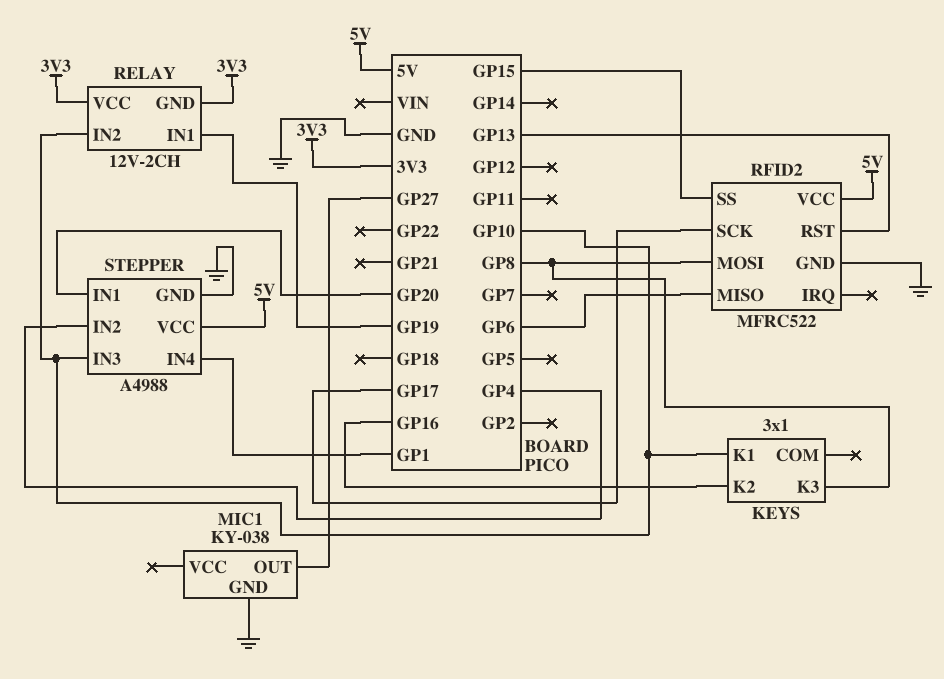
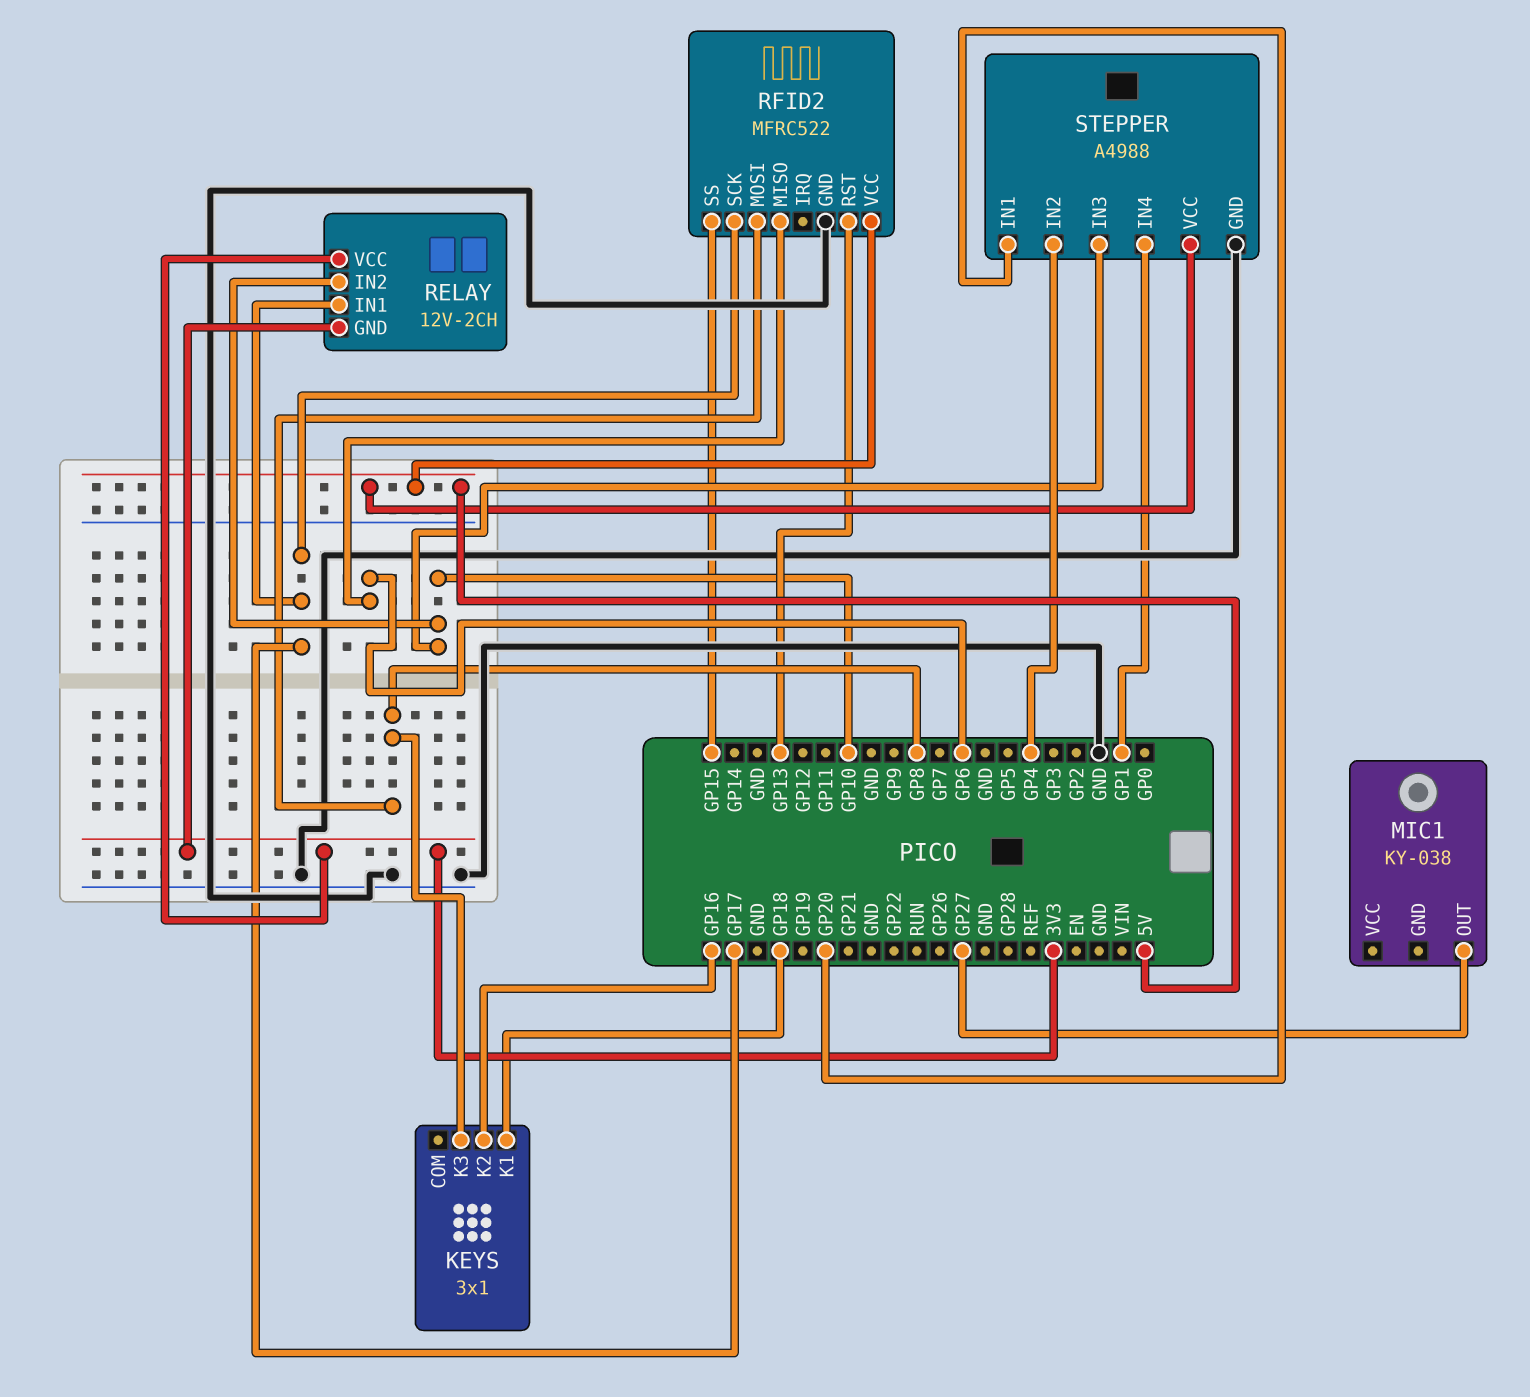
KEYS pin K1: GP10 -> GP18
MIC1 pin GND: GND -> none
RELAY pin IN1: GP19 -> GP17

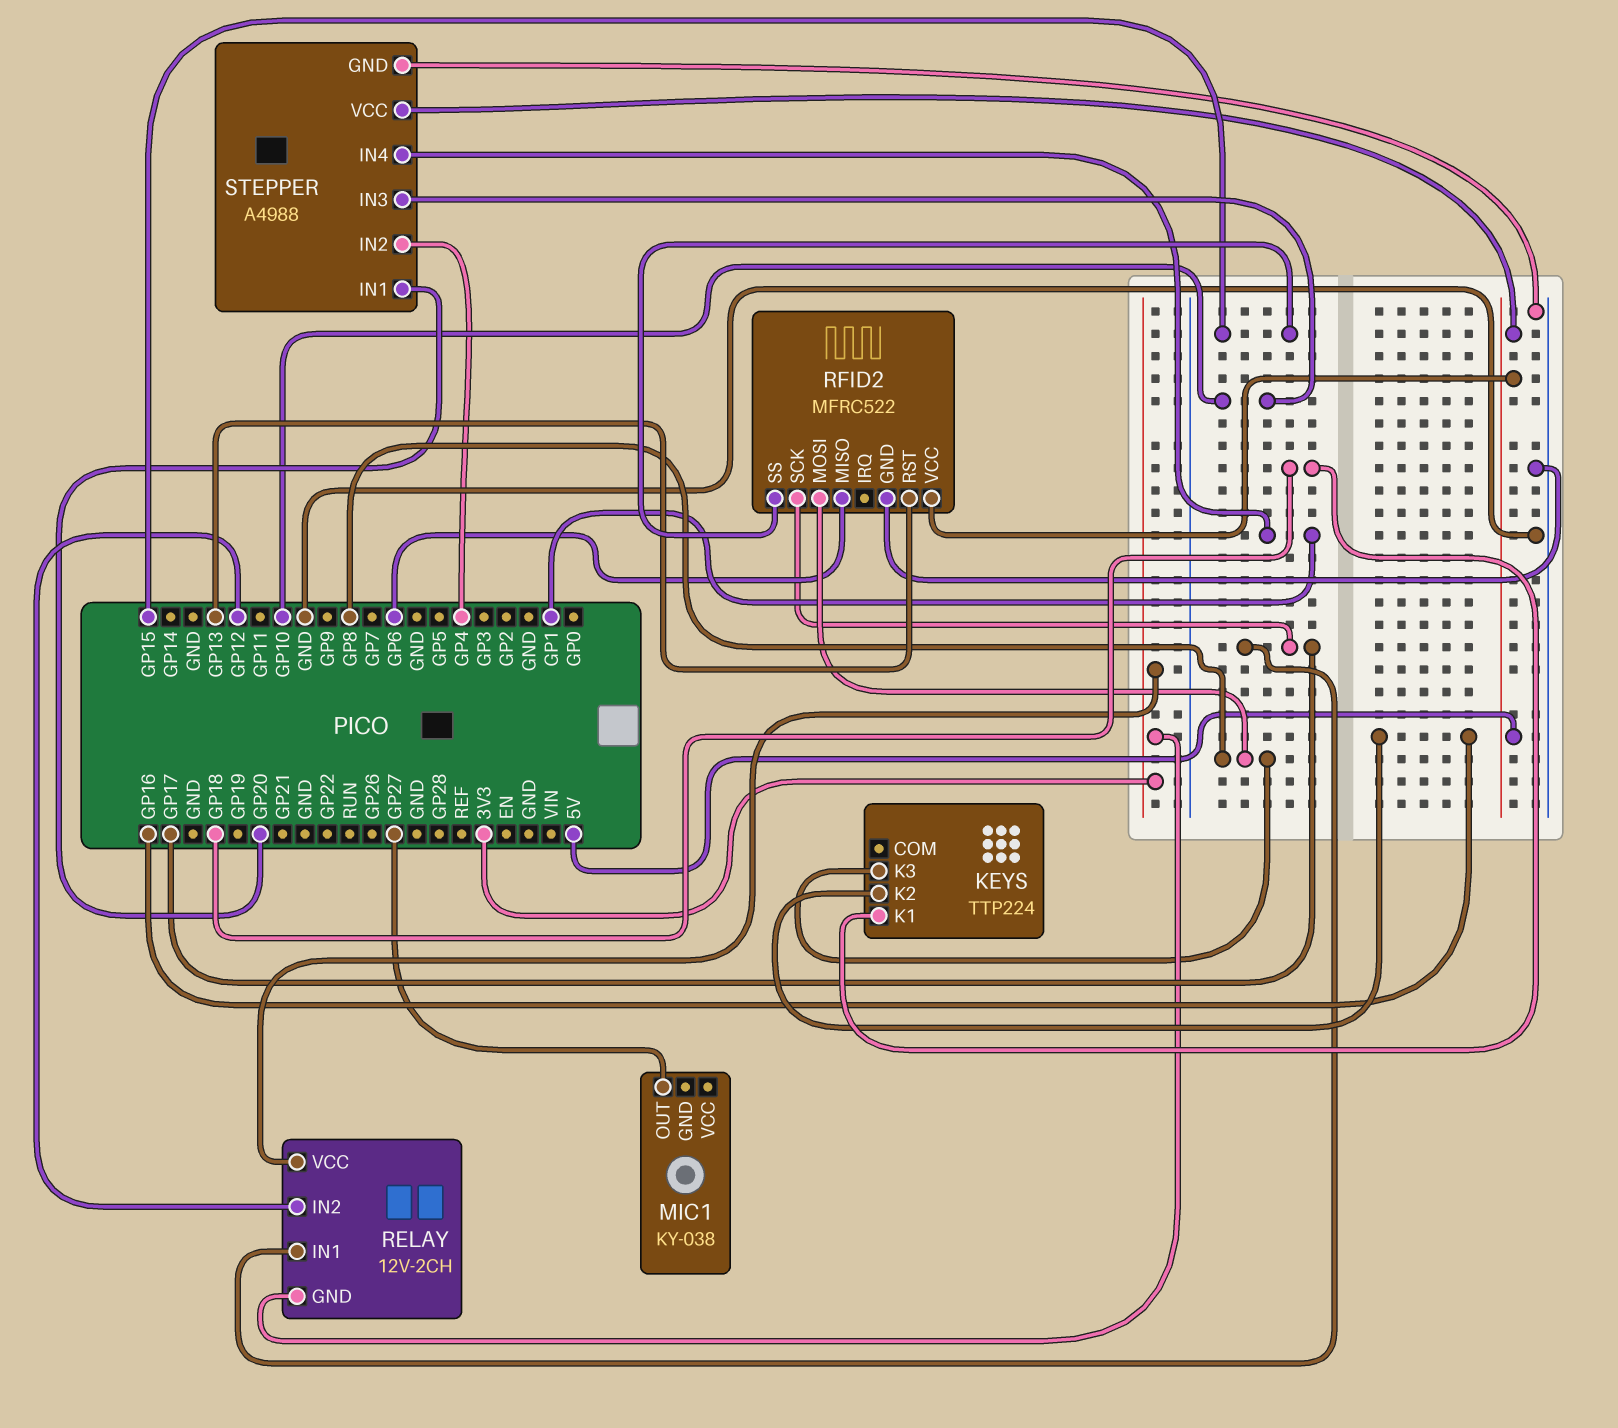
KEYS: 3x1 -> TTP224
RELAY pin IN2: GP10 -> GP12

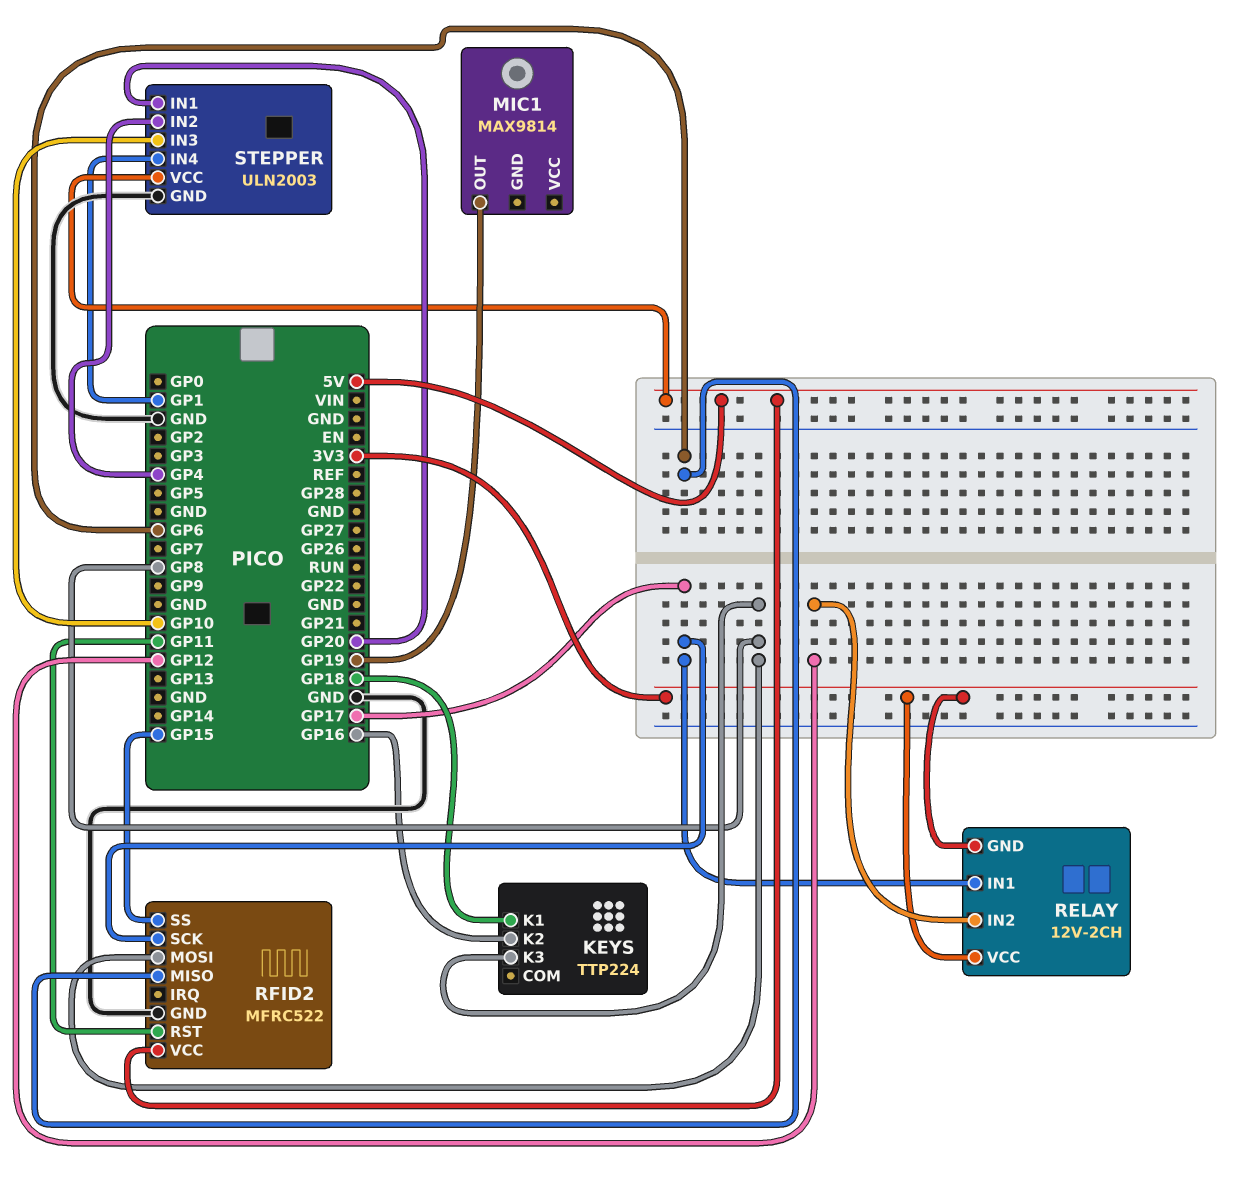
MIC1: KY-038 -> MAX9814
MIC1 pin OUT: GP27 -> GP19
RFID2 pin RST: GP13 -> GP11
STEPPER: A4988 -> ULN2003

